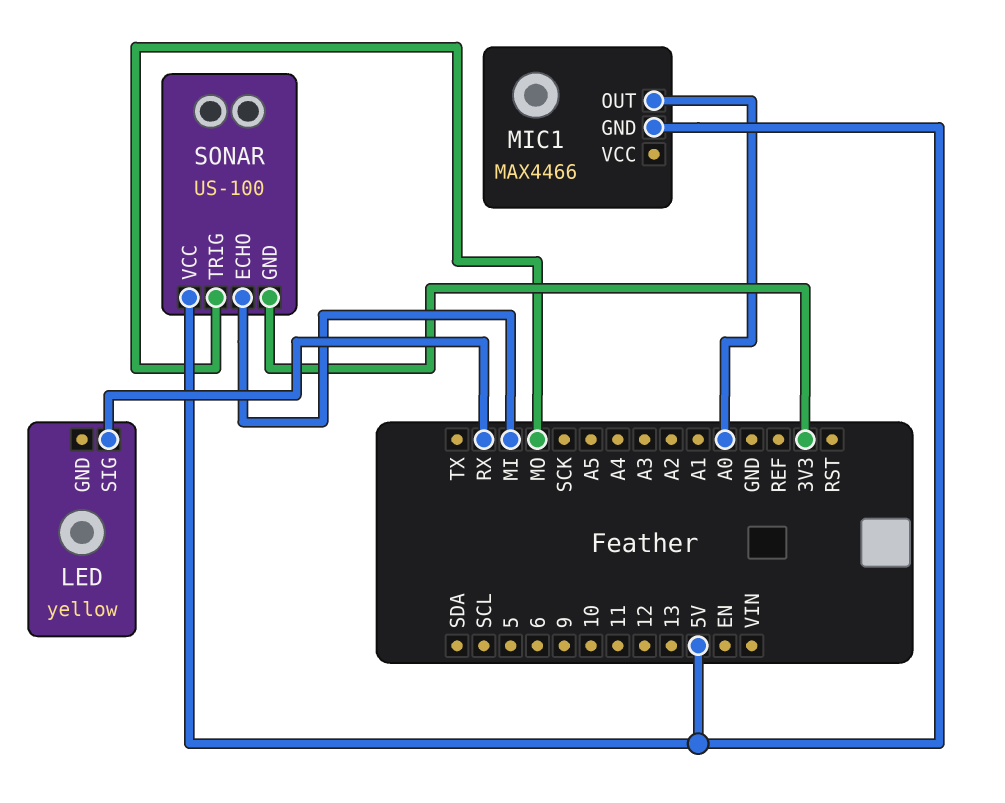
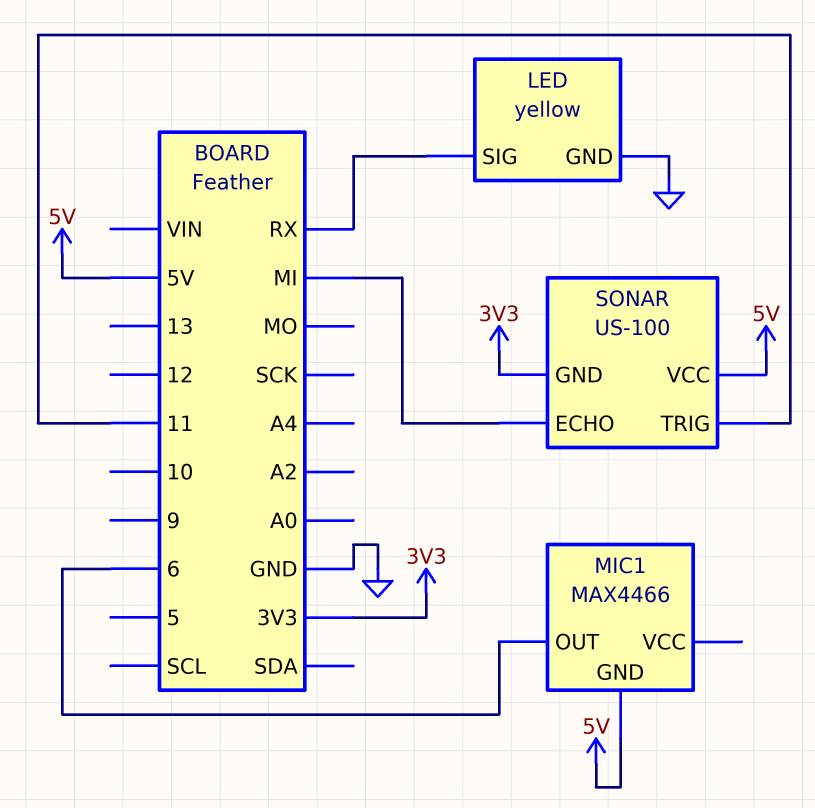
LED pin GND: none -> GND
MIC1 pin OUT: A0 -> 6
SONAR pin TRIG: MO -> 11

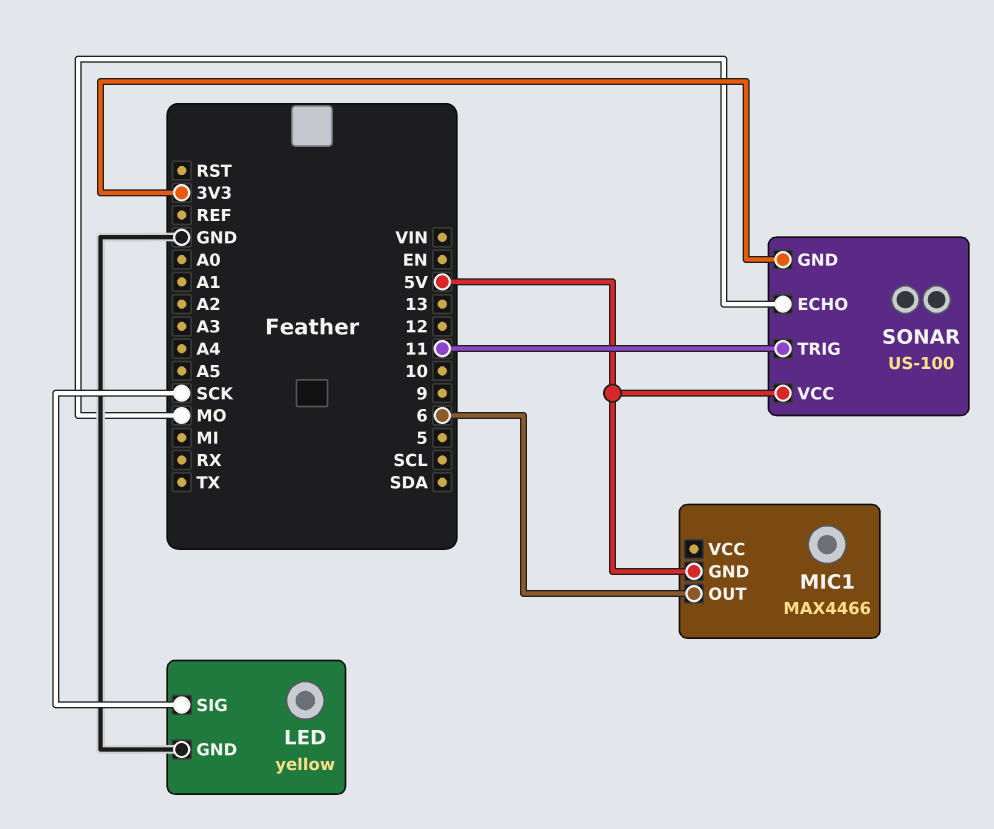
LED pin SIG: RX -> SCK
SONAR pin ECHO: MI -> MO

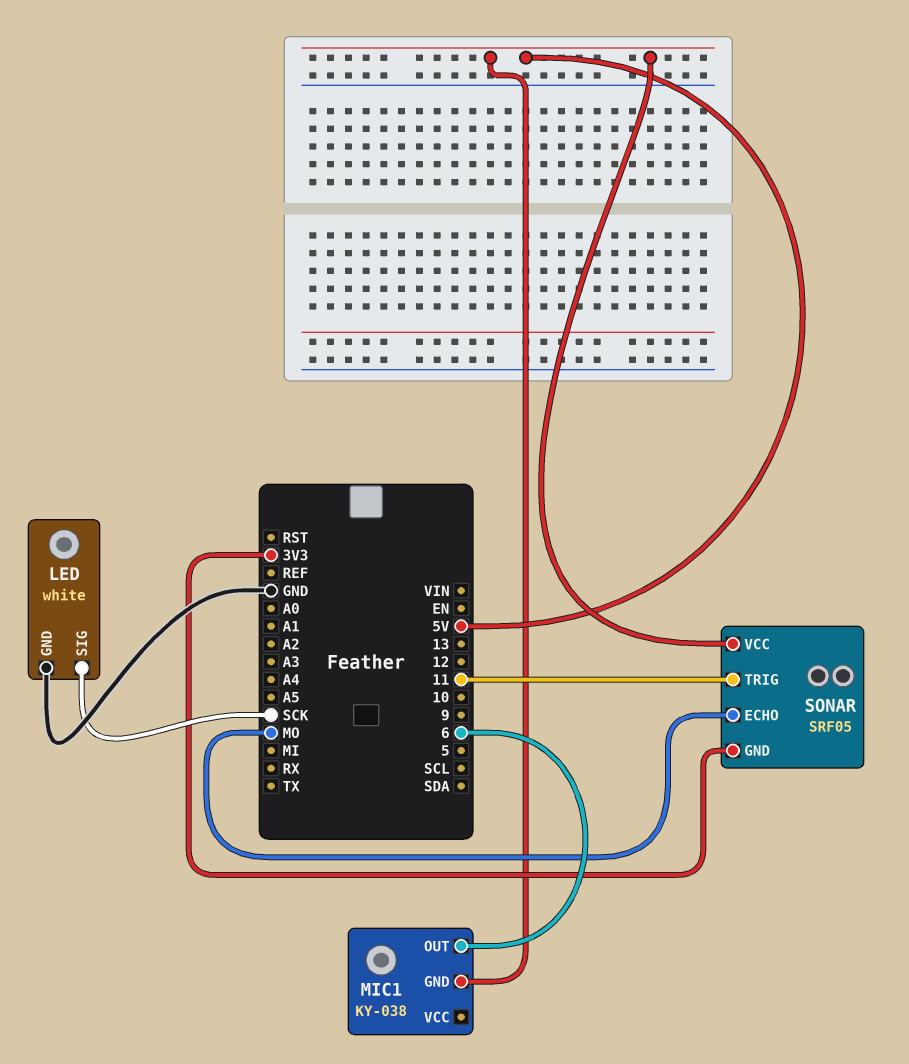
LED: yellow -> white
MIC1: MAX4466 -> KY-038
SONAR: US-100 -> SRF05

